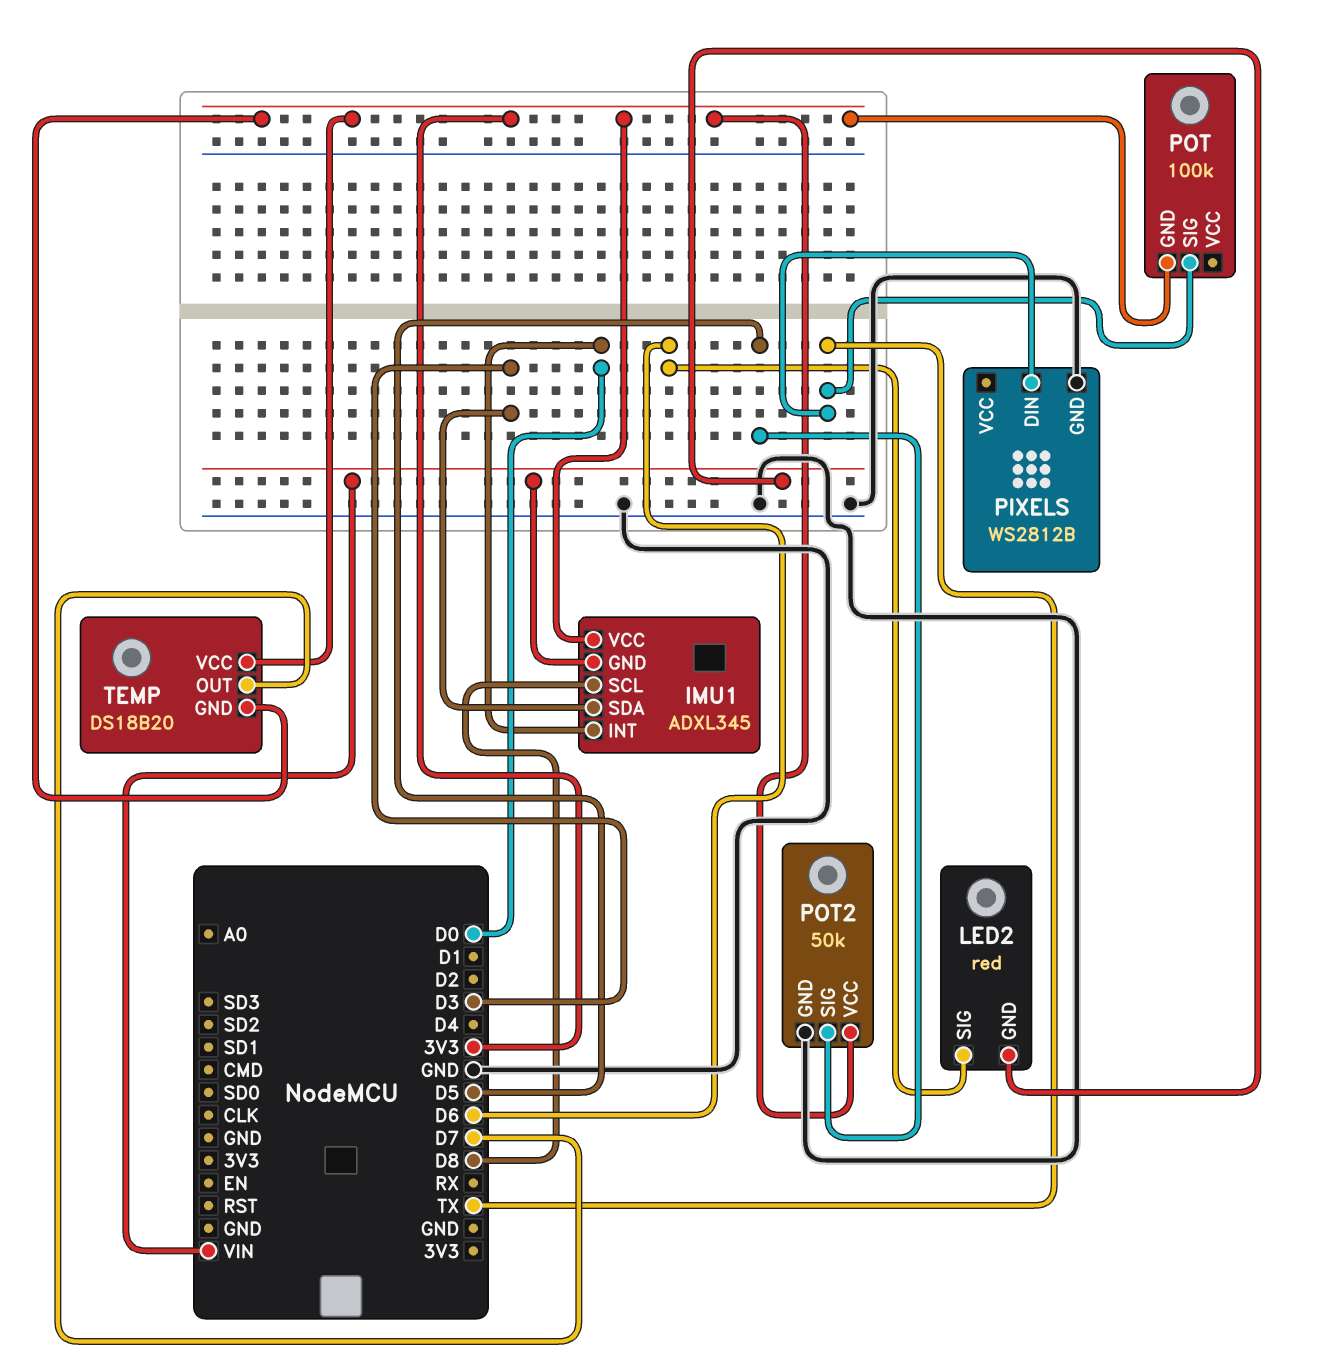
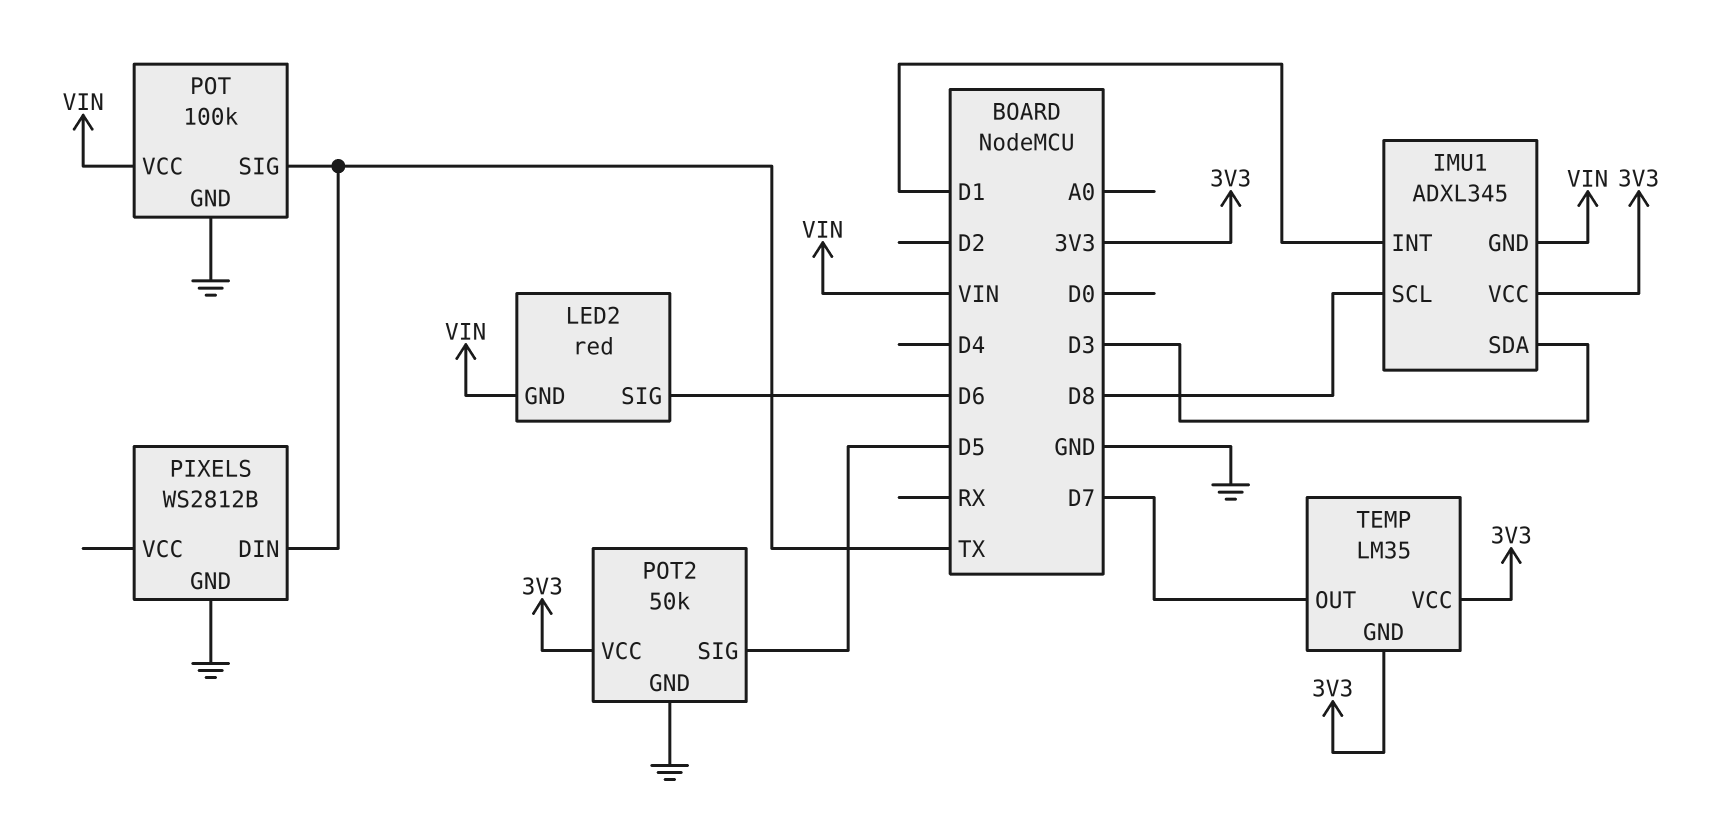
IMU1 pin INT: D0 -> D1
POT pin GND: 3V3 -> GND
POT pin VCC: none -> VIN
TEMP: DS18B20 -> LM35

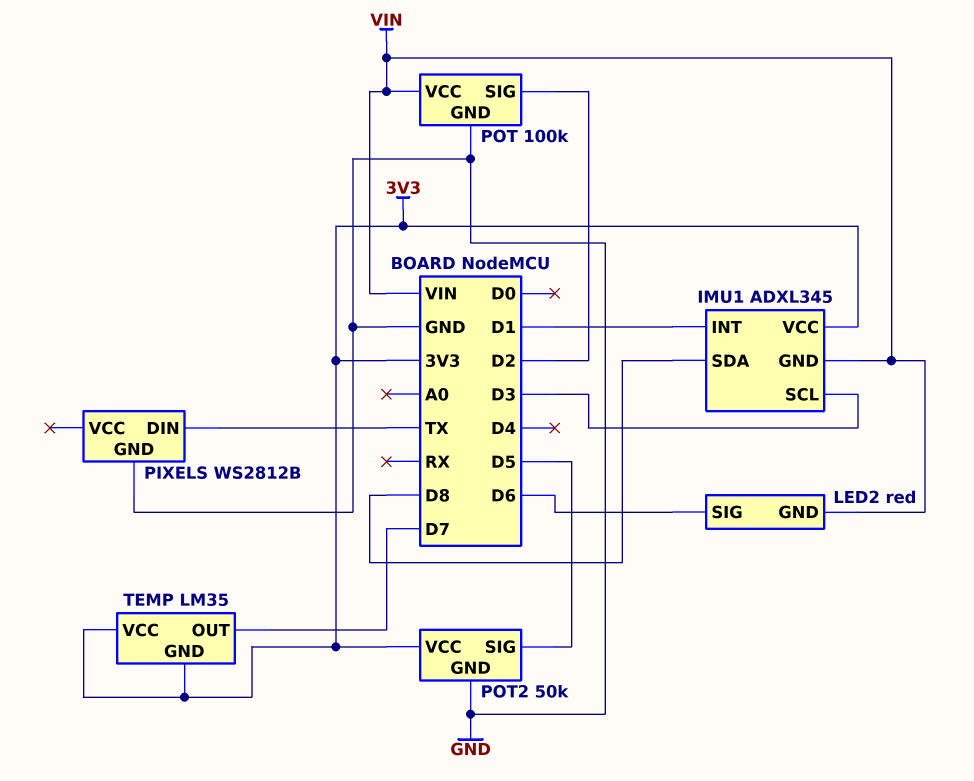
IMU1 pin SCL: D8 -> D3
IMU1 pin SDA: D3 -> D8
POT pin SIG: TX -> D2

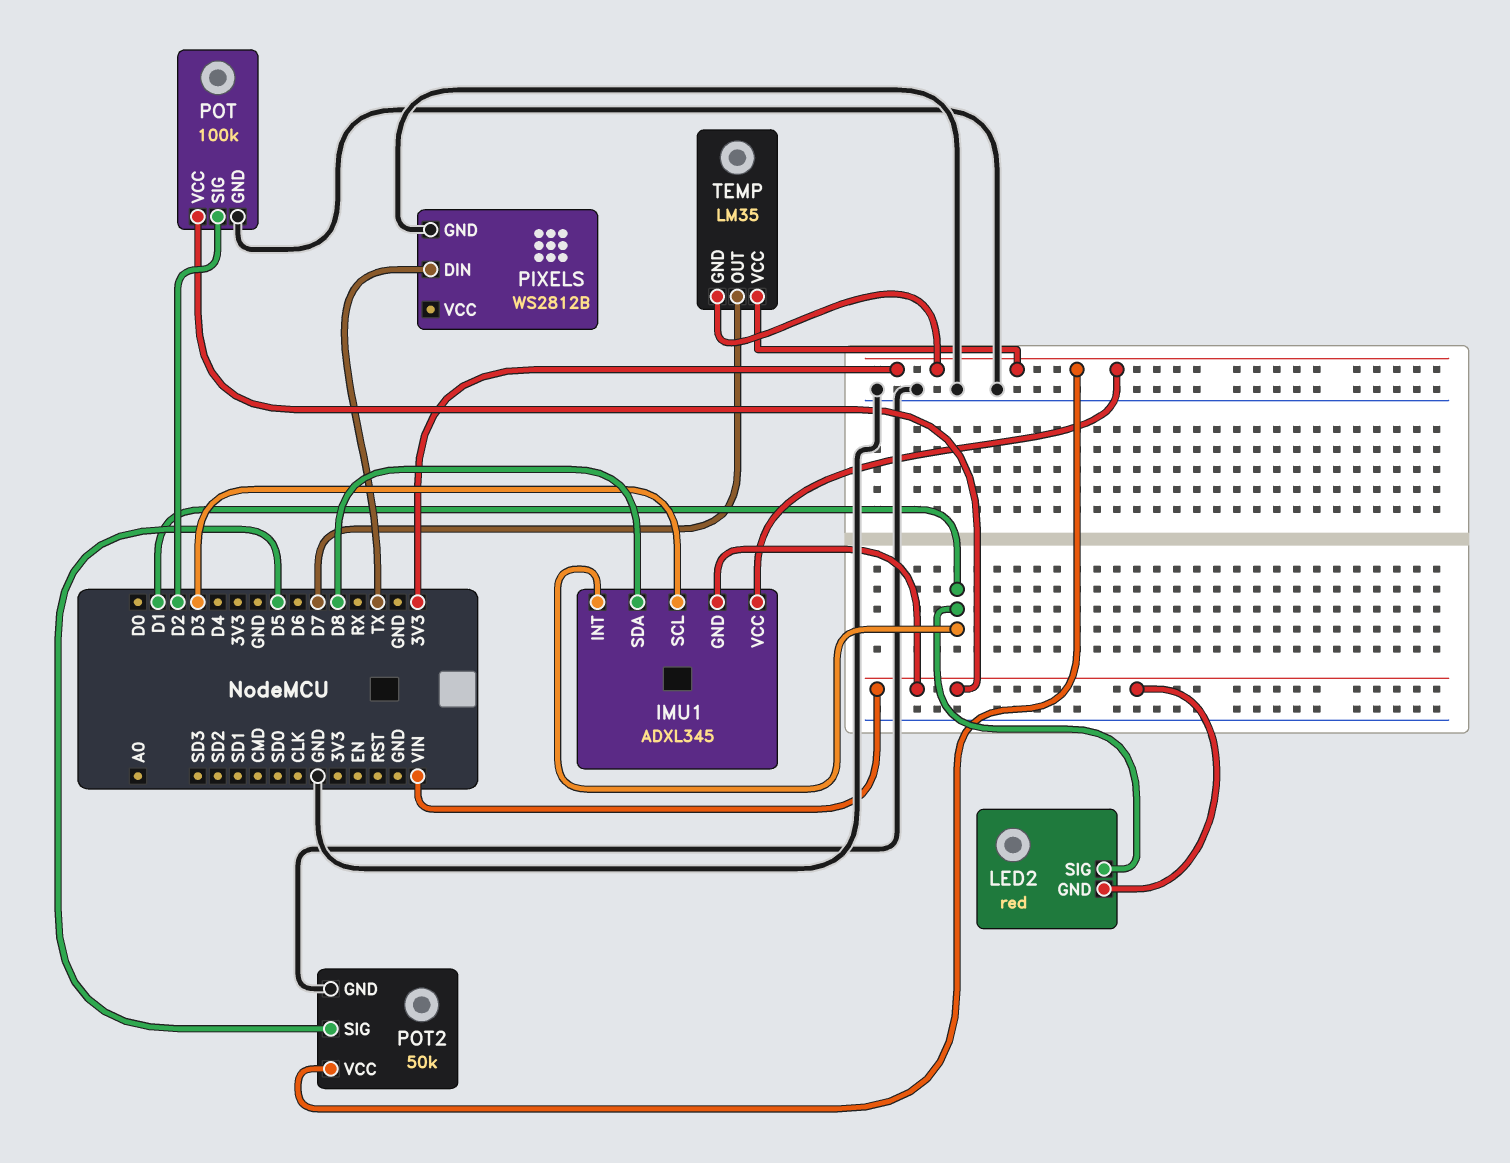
LED2 pin SIG: D6 -> D1

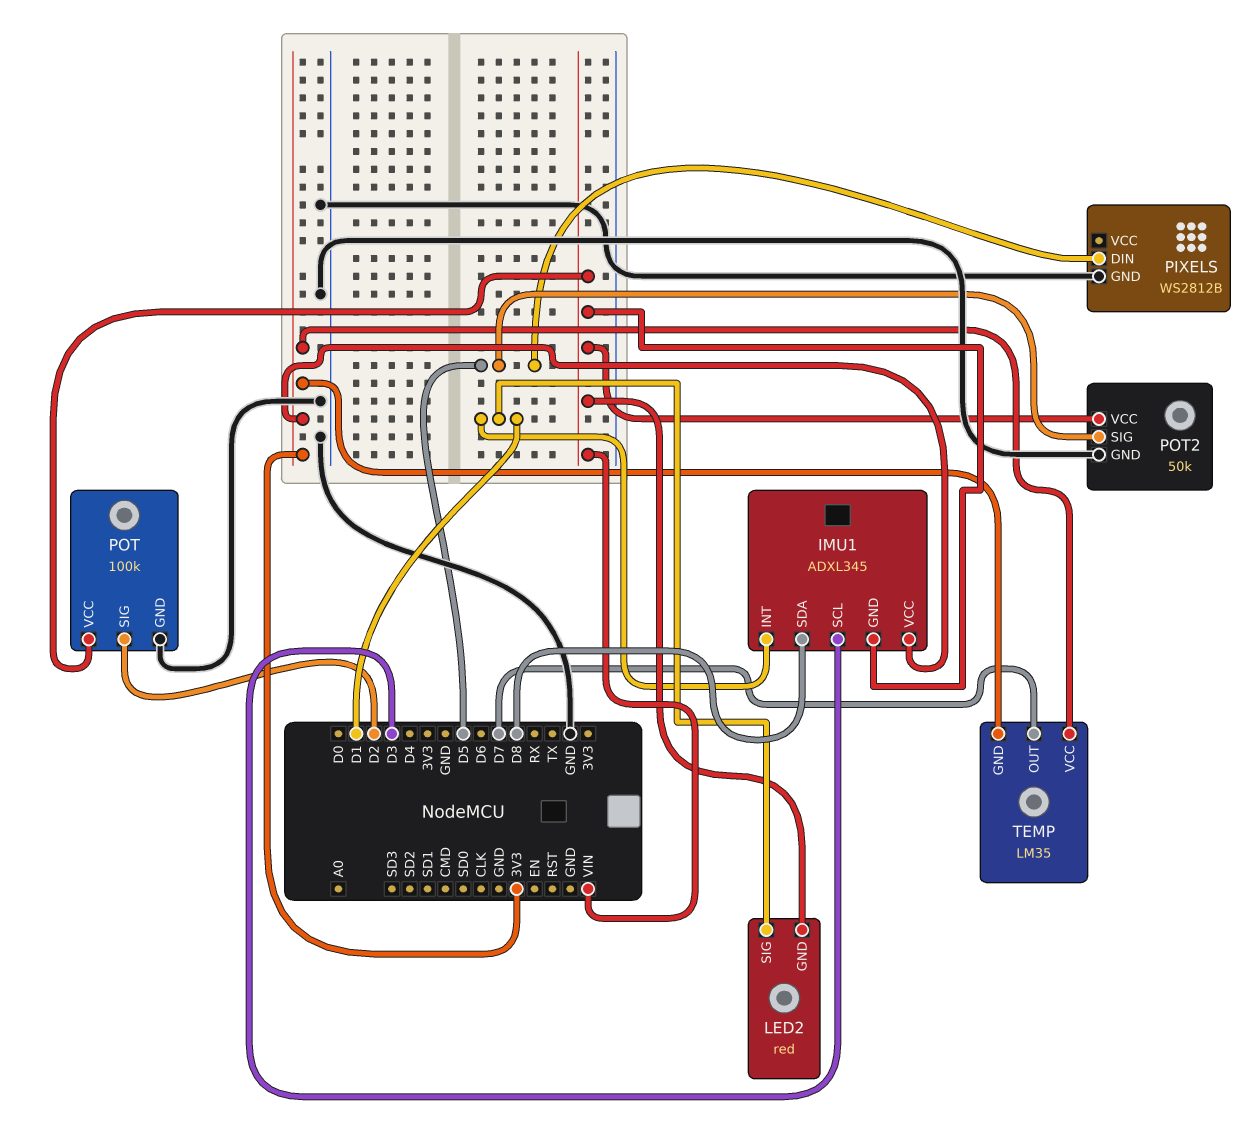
PIXELS pin DIN: TX -> D5
POT2 pin VCC: 3V3 -> VIN

